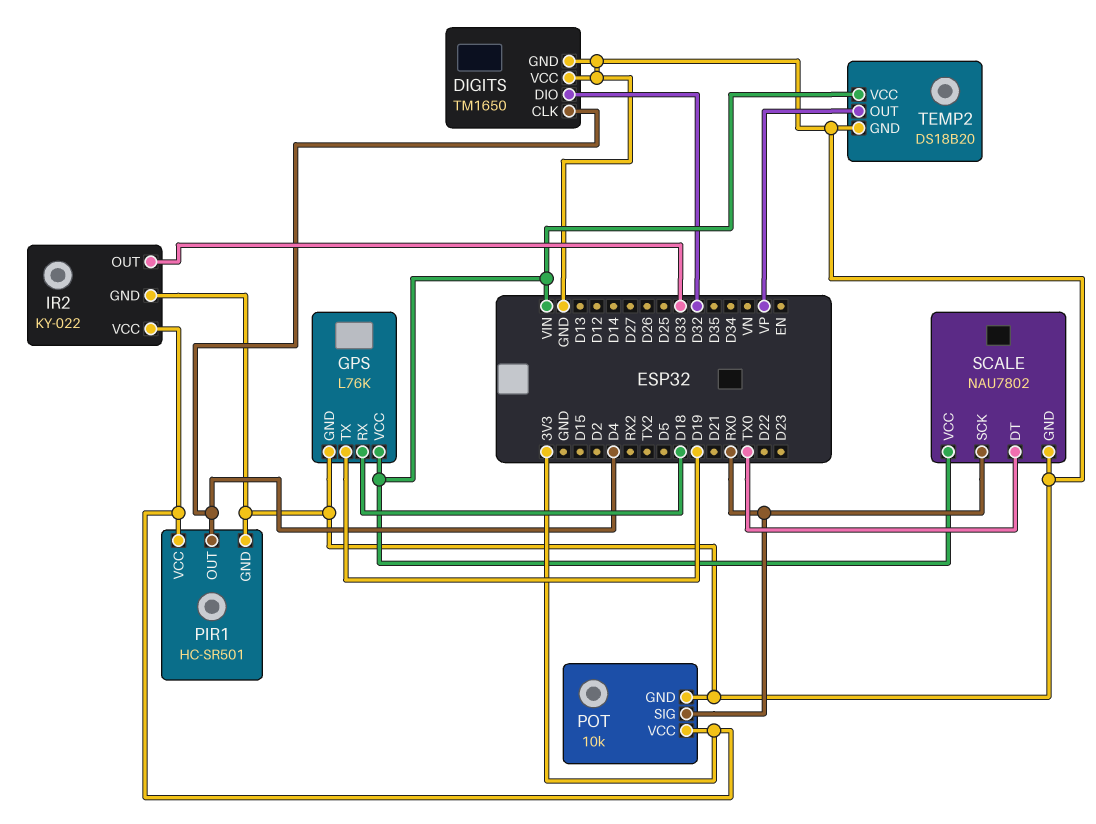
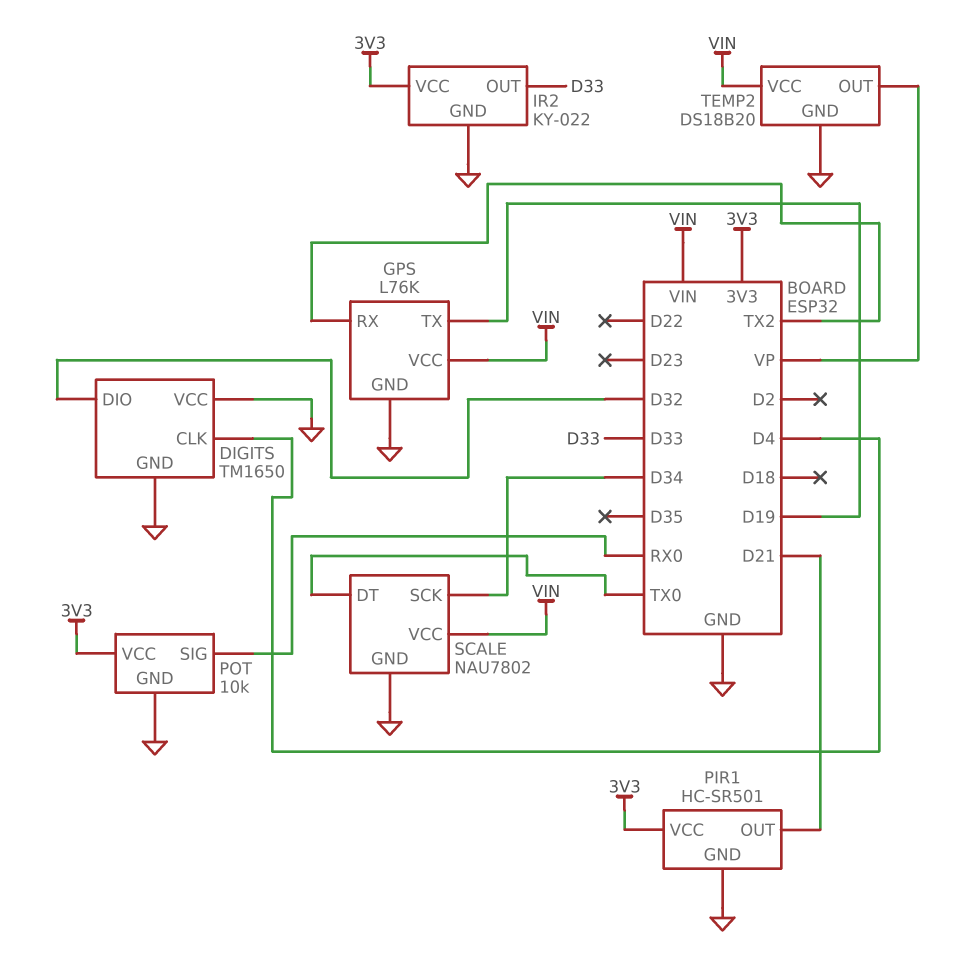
GPS pin RX: D18 -> TX2
PIR1 pin OUT: D4 -> D21
SCALE pin SCK: RX0 -> D34

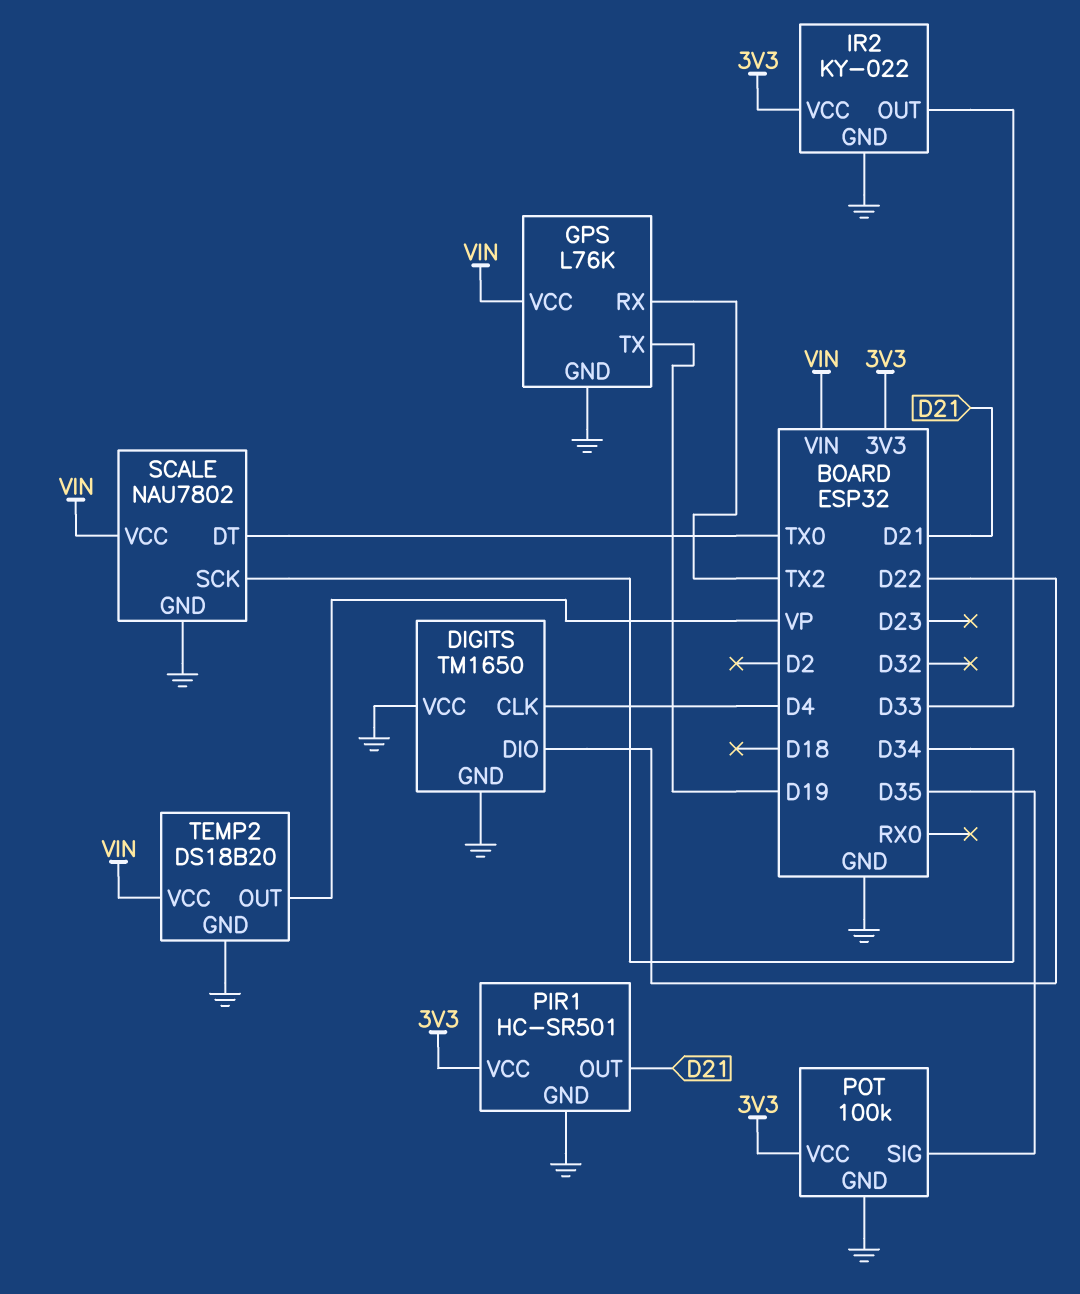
DIGITS pin DIO: D32 -> D22
POT: 10k -> 100k
POT pin SIG: RX0 -> D35

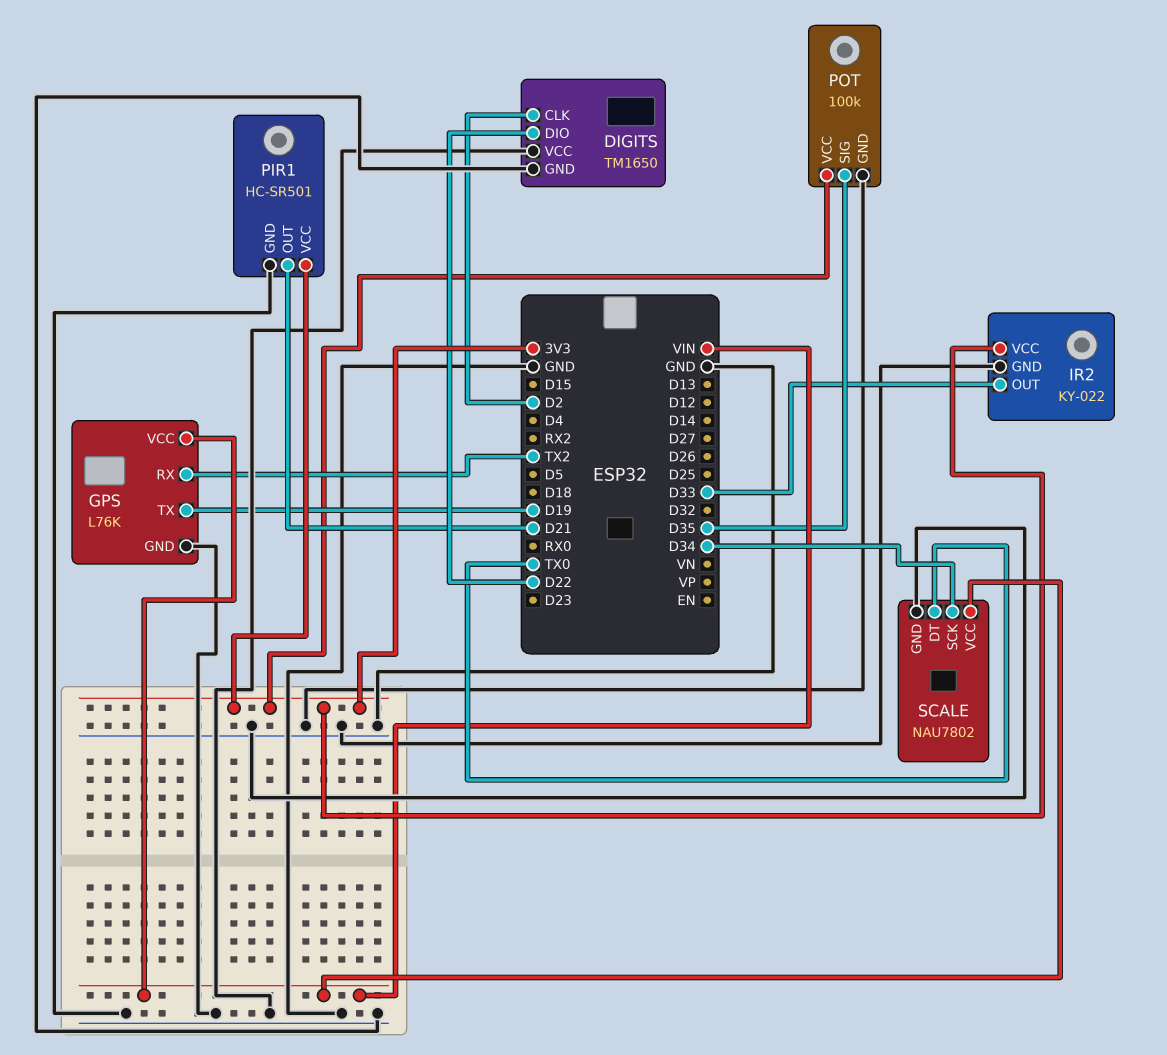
DIGITS pin CLK: D4 -> D2
TEMP2: DS18B20 -> none
TEMP2 pin GND: GND -> none
TEMP2 pin OUT: VP -> none
TEMP2 pin VCC: VIN -> none

